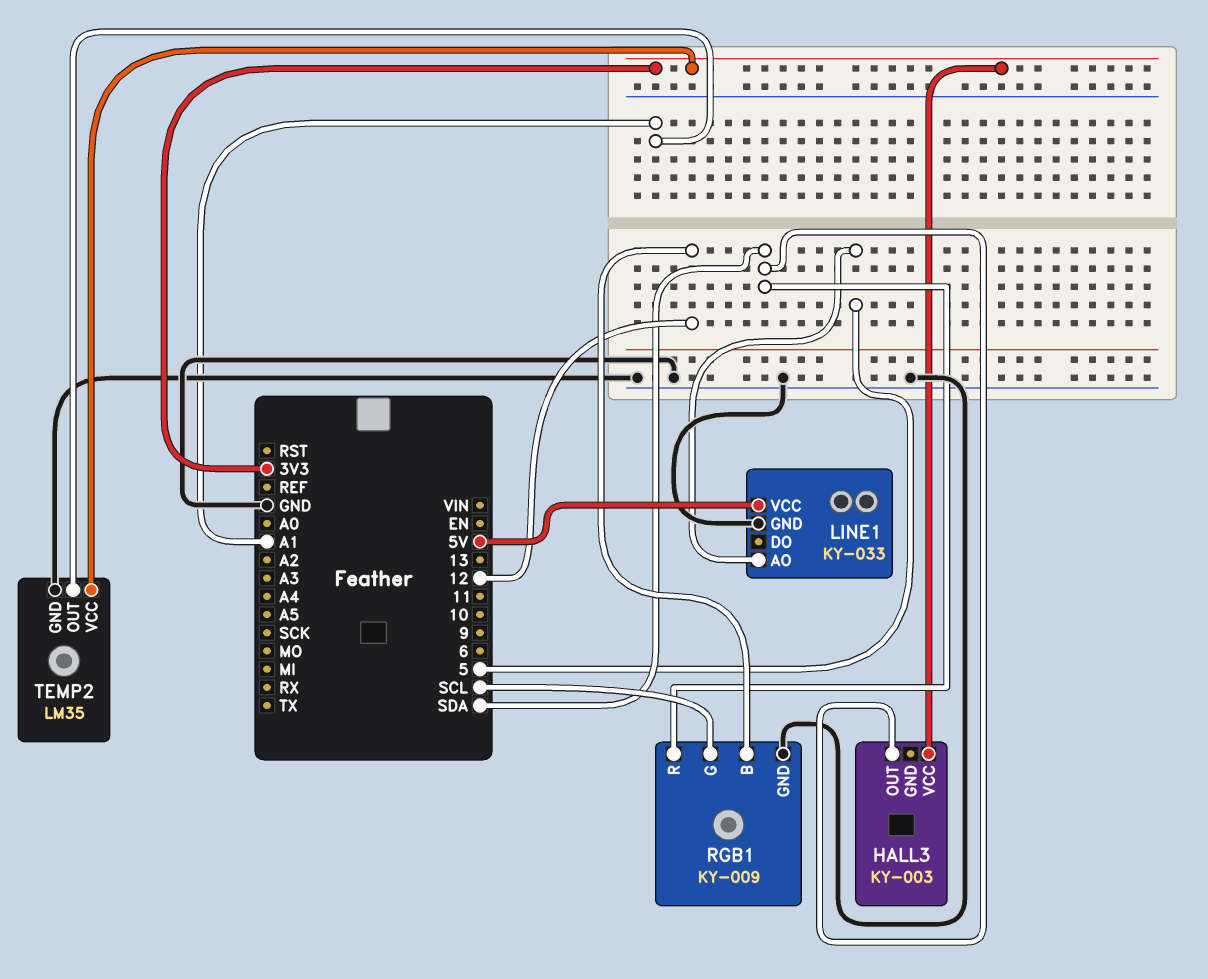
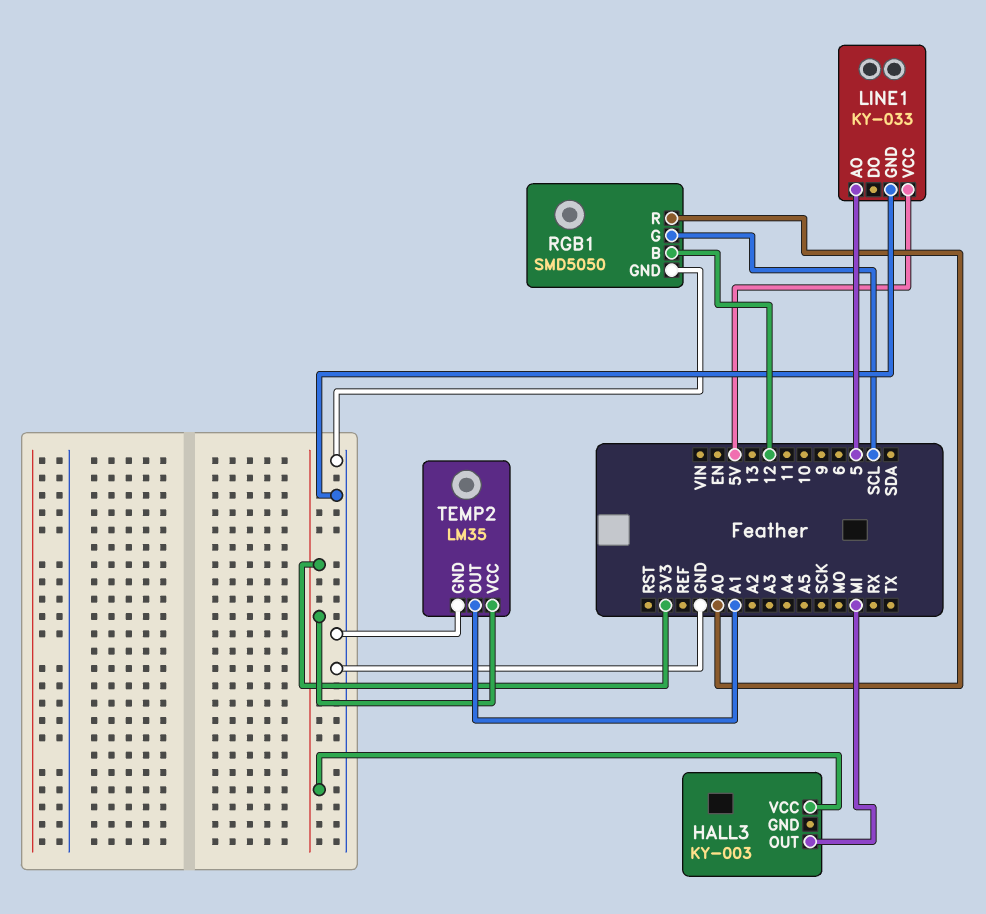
HALL3 pin OUT: SDA -> MI
RGB1: KY-009 -> SMD5050
RGB1 pin R: SDA -> A0

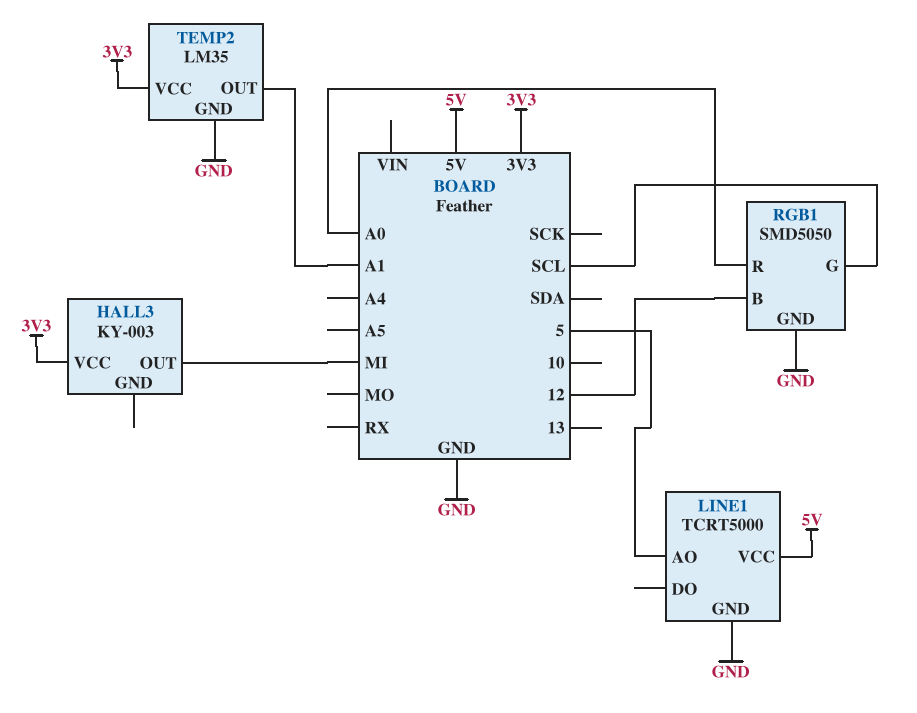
LINE1: KY-033 -> TCRT5000

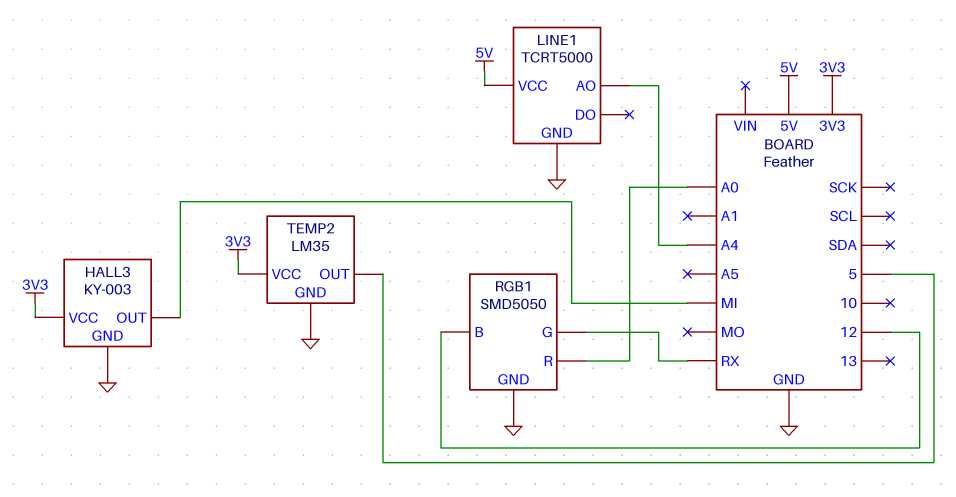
HALL3 pin GND: none -> GND
LINE1 pin AO: 5 -> A4
RGB1 pin G: SCL -> RX
TEMP2 pin OUT: A1 -> 5

